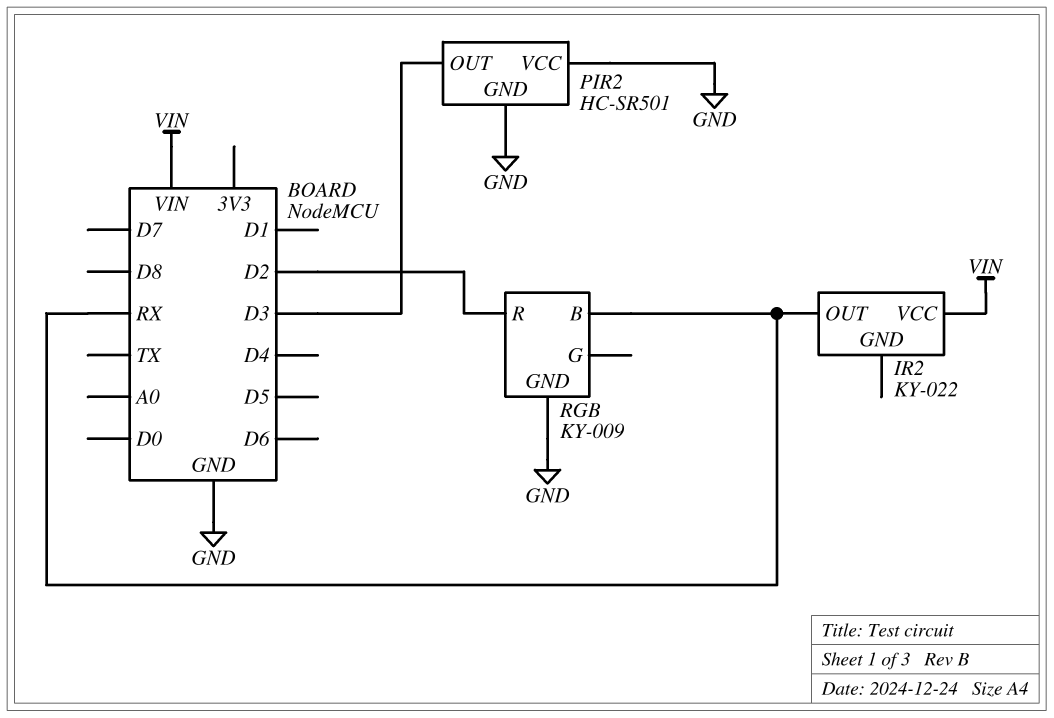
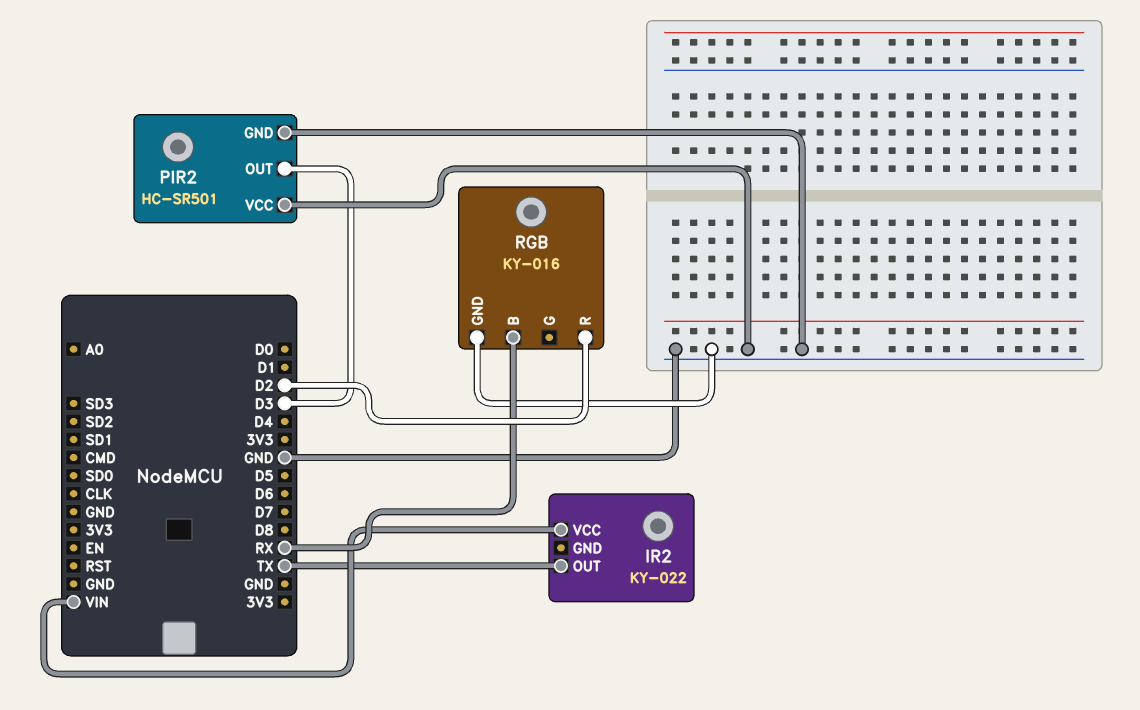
IR2 pin OUT: RX -> TX
RGB: KY-009 -> KY-016

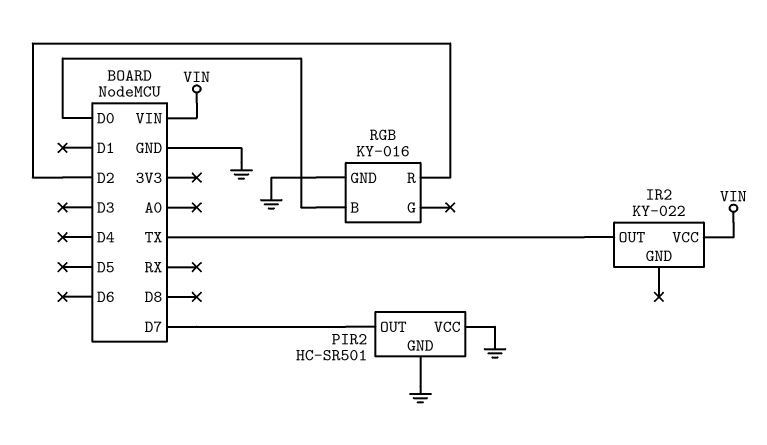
PIR2 pin OUT: D3 -> D7
RGB pin B: RX -> D0

